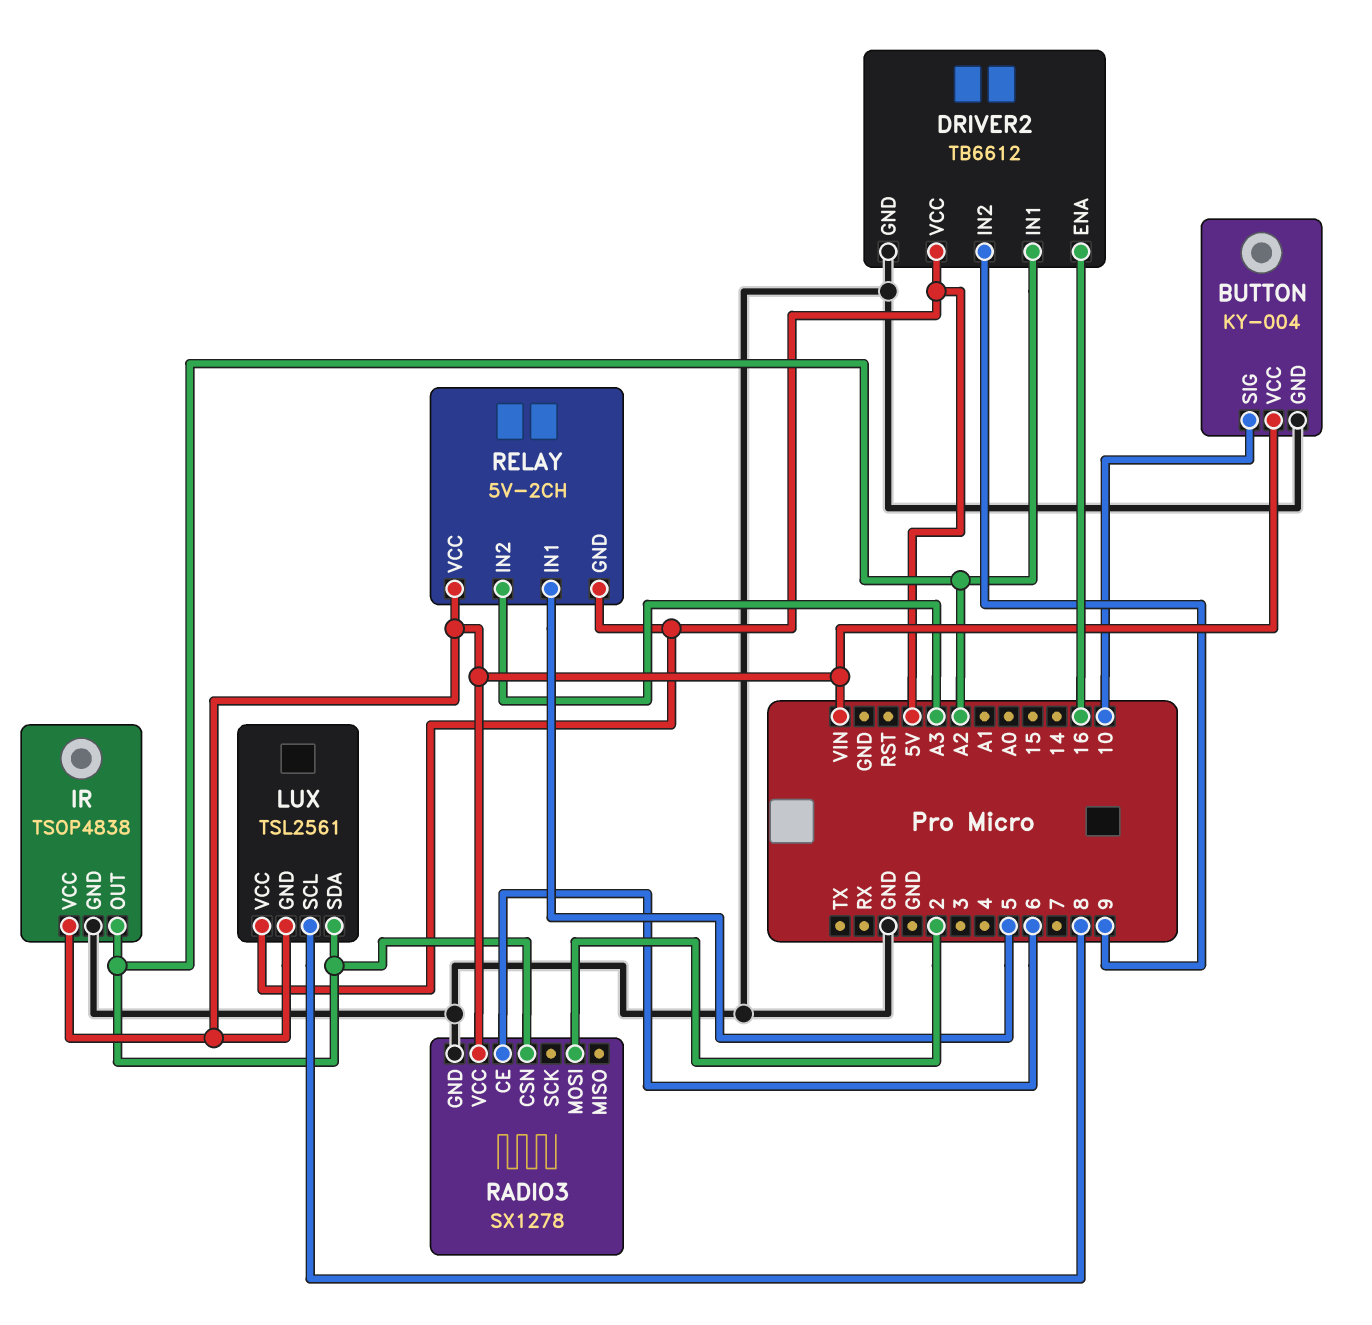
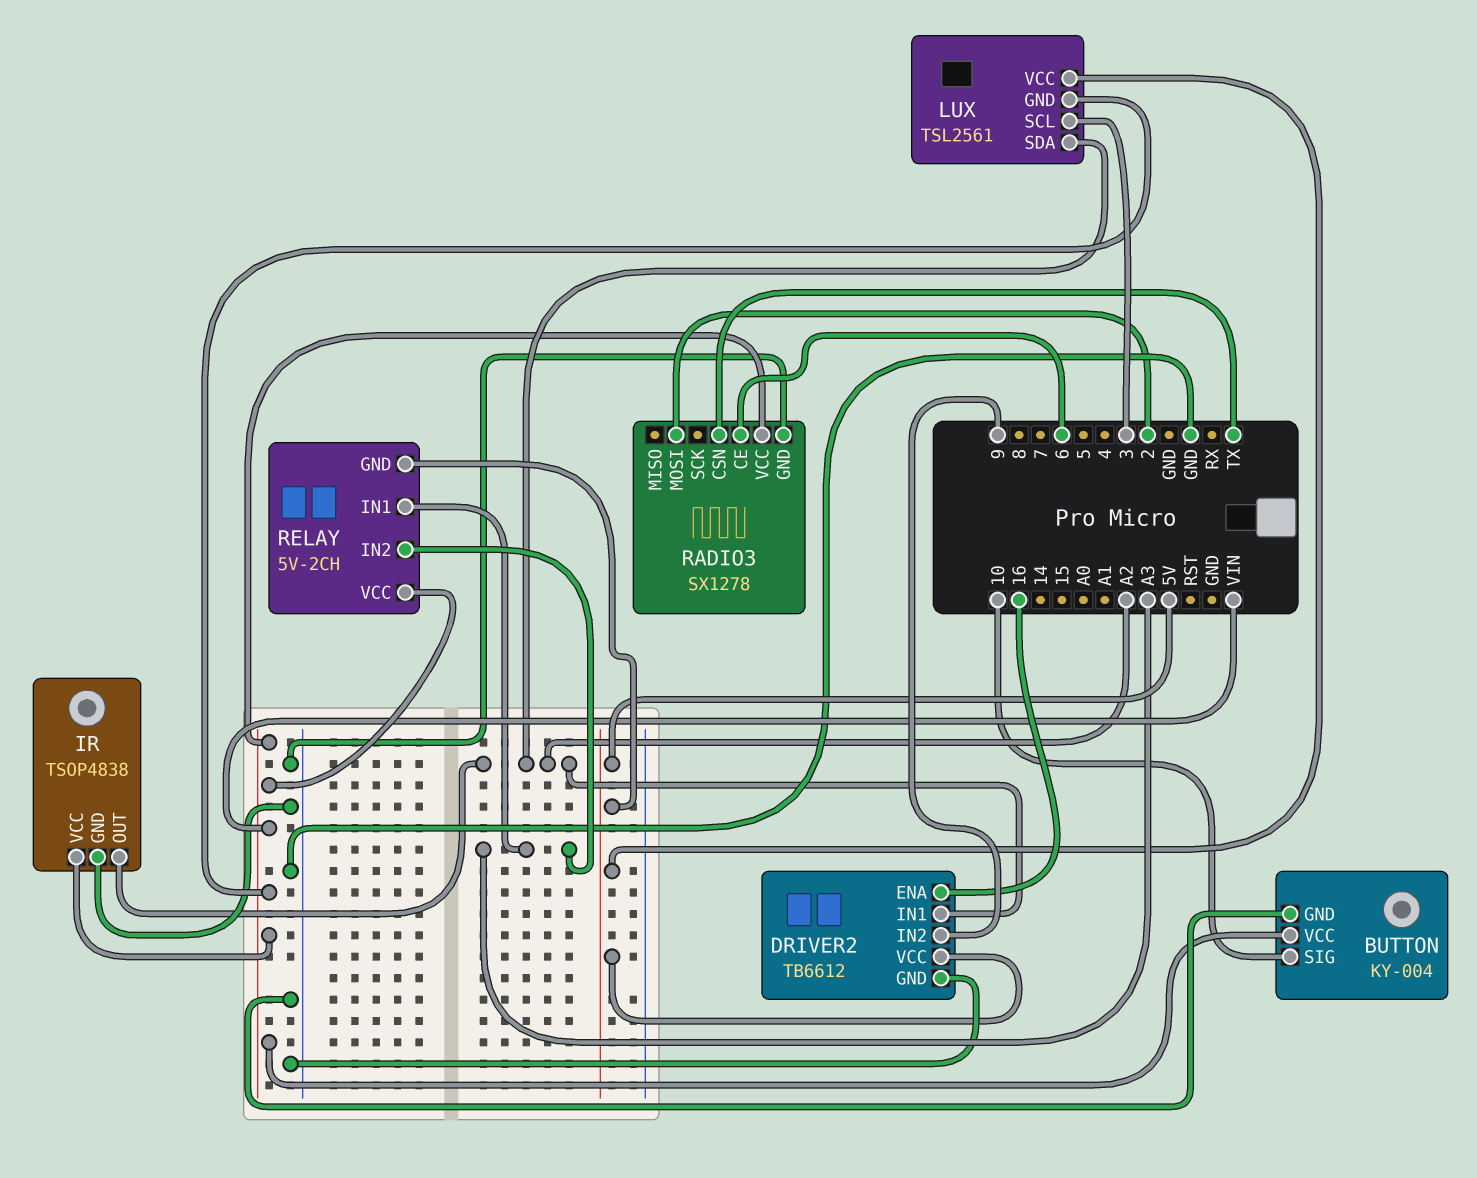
LUX pin SCL: 8 -> 3
RADIO3 pin CSN: A2 -> TX
RELAY pin IN1: 5 -> A3

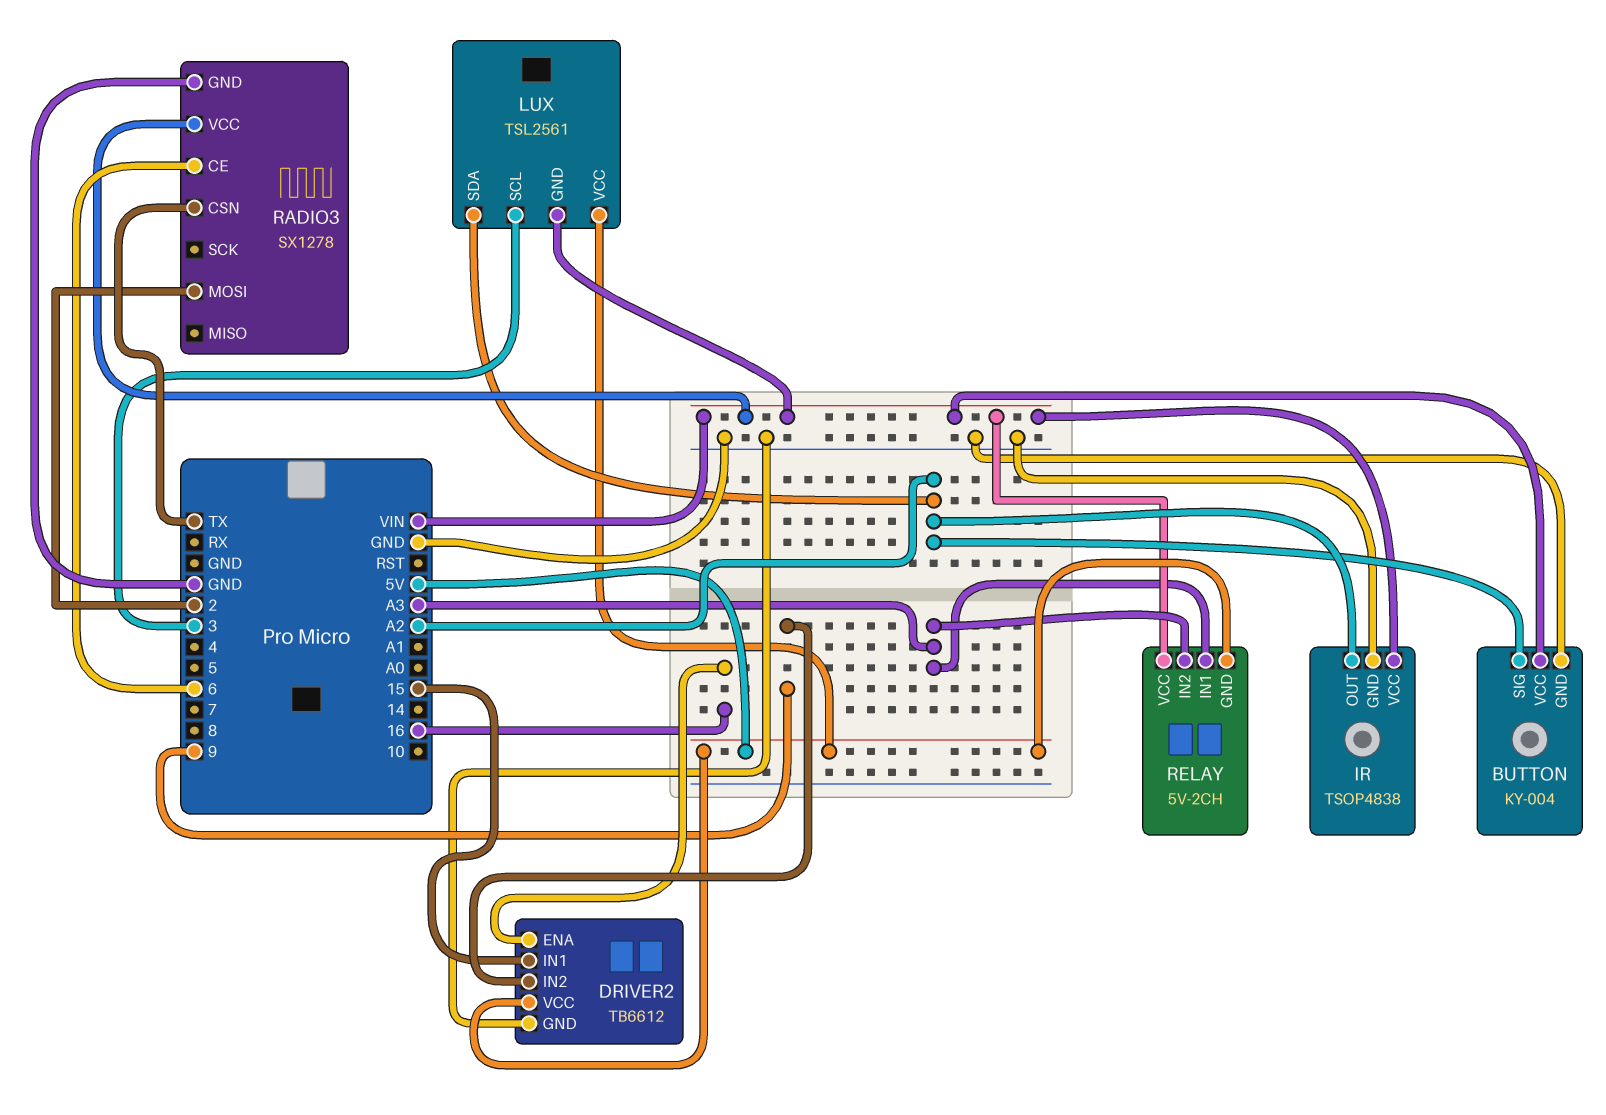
BUTTON pin SIG: 10 -> A2
DRIVER2 pin IN1: A2 -> 15

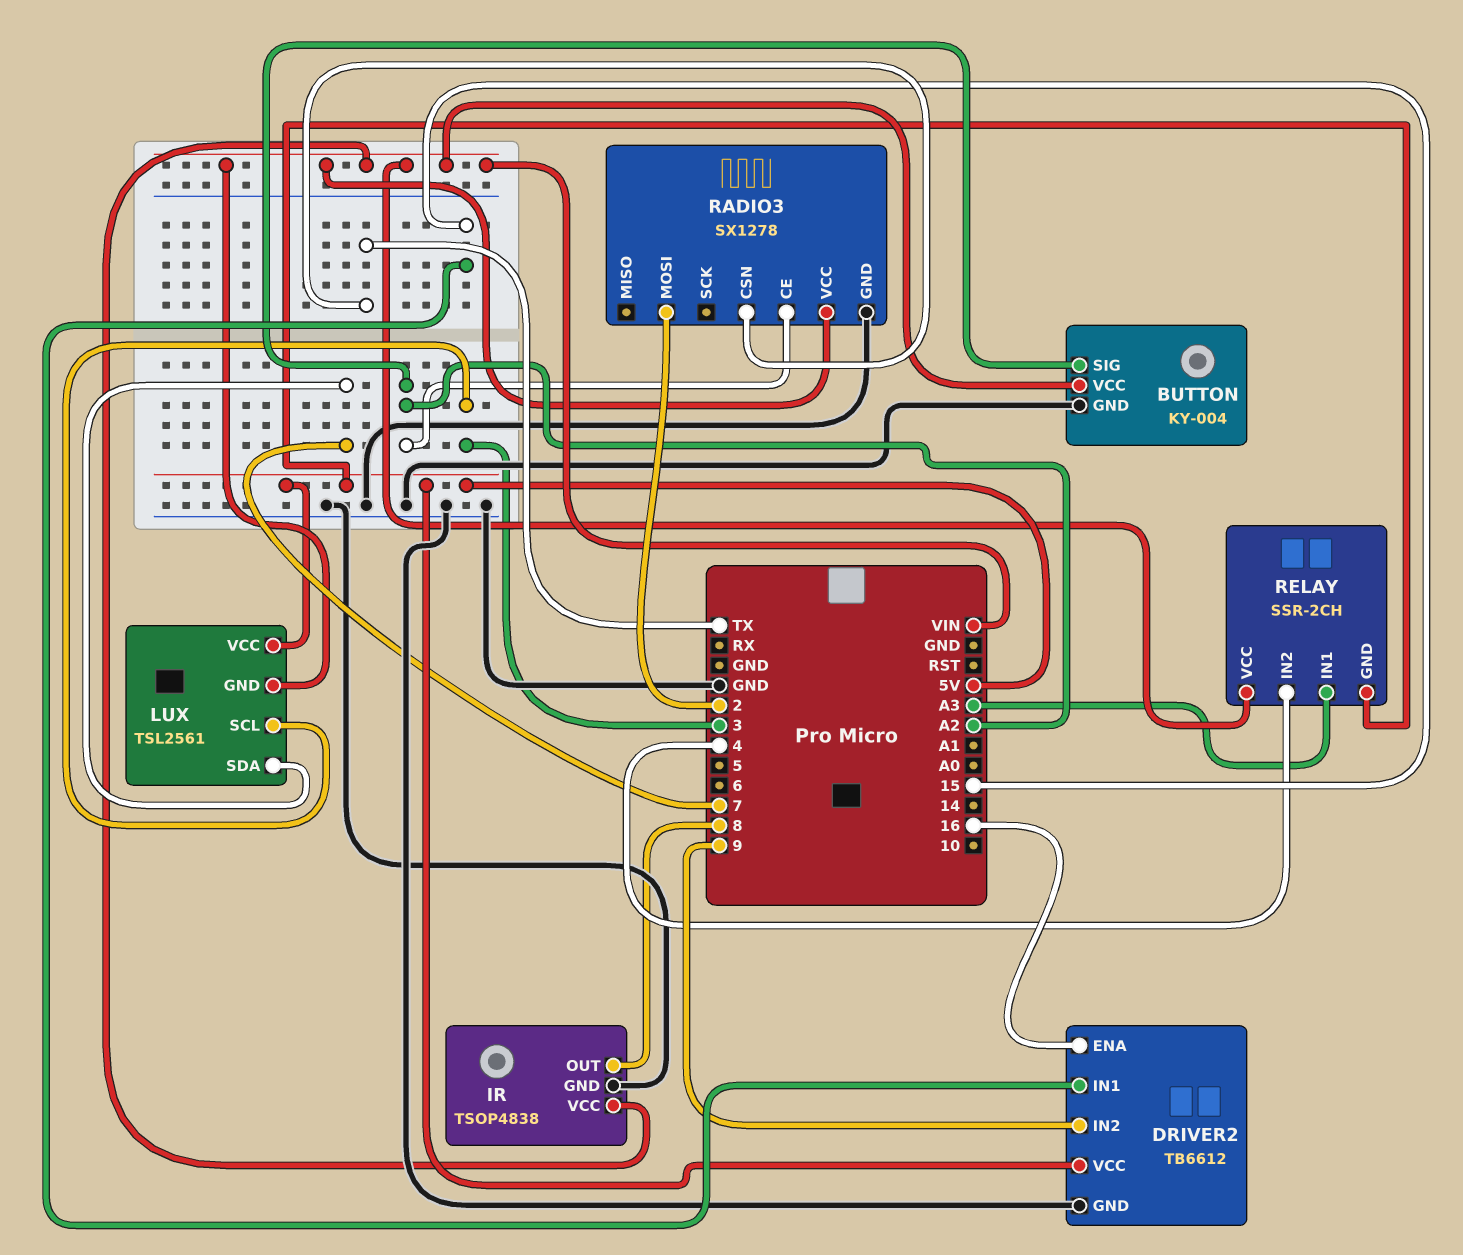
IR pin OUT: A2 -> 8
LUX pin SDA: A2 -> 7
RADIO3 pin CE: 6 -> A2
RELAY: 5V-2CH -> SSR-2CH
RELAY pin IN2: A3 -> 4

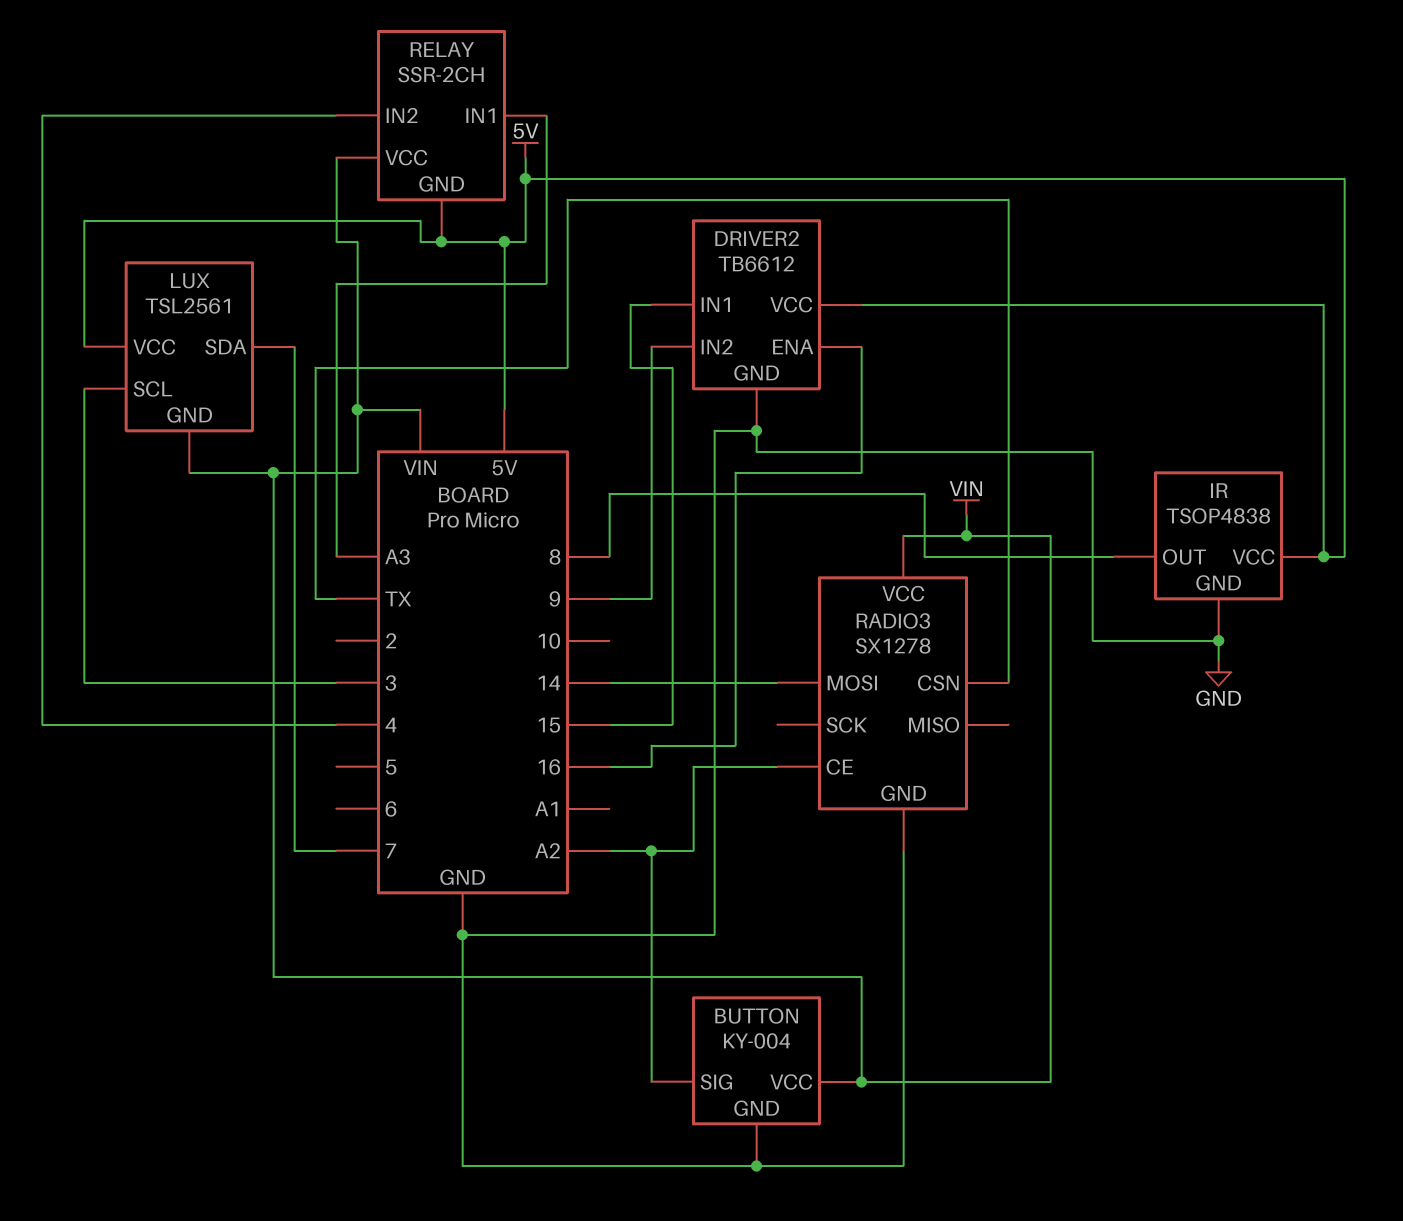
IR pin VCC: VIN -> 5V
RADIO3 pin MOSI: 2 -> 14

